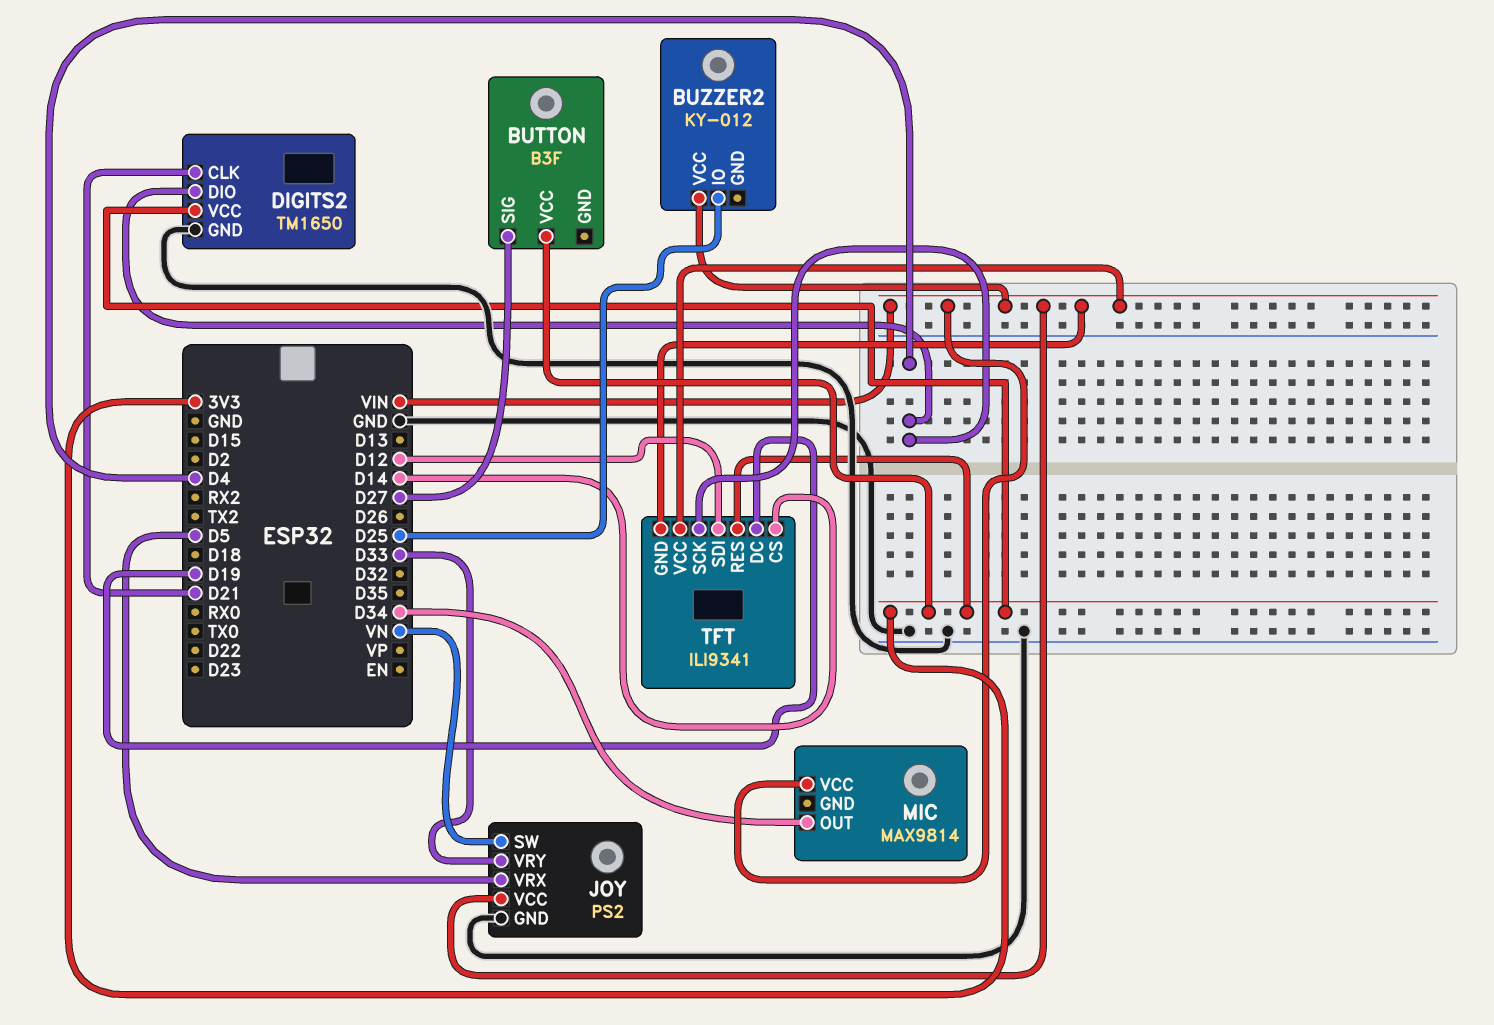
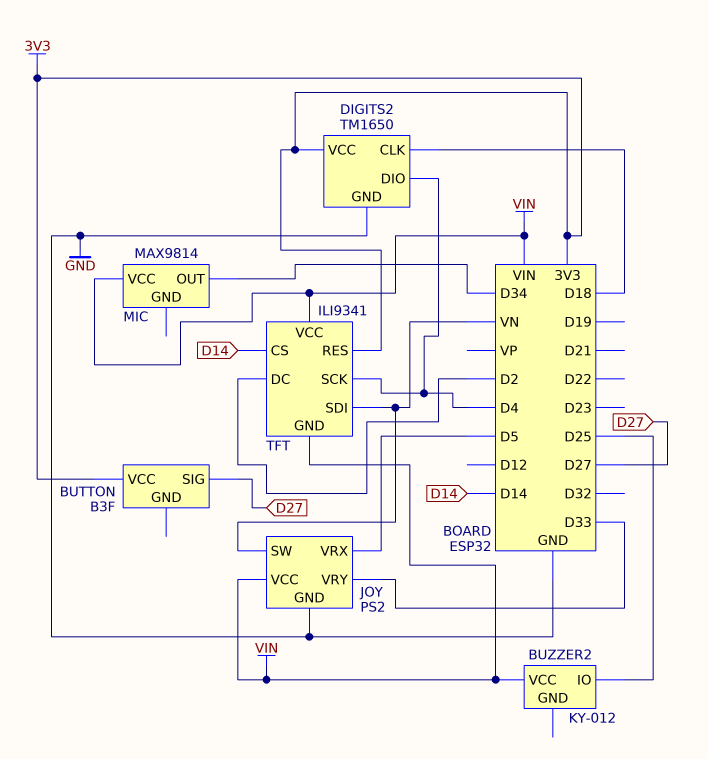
DIGITS2 pin CLK: D21 -> D18
TFT pin DC: D19 -> D2
TFT pin SDI: D12 -> VN

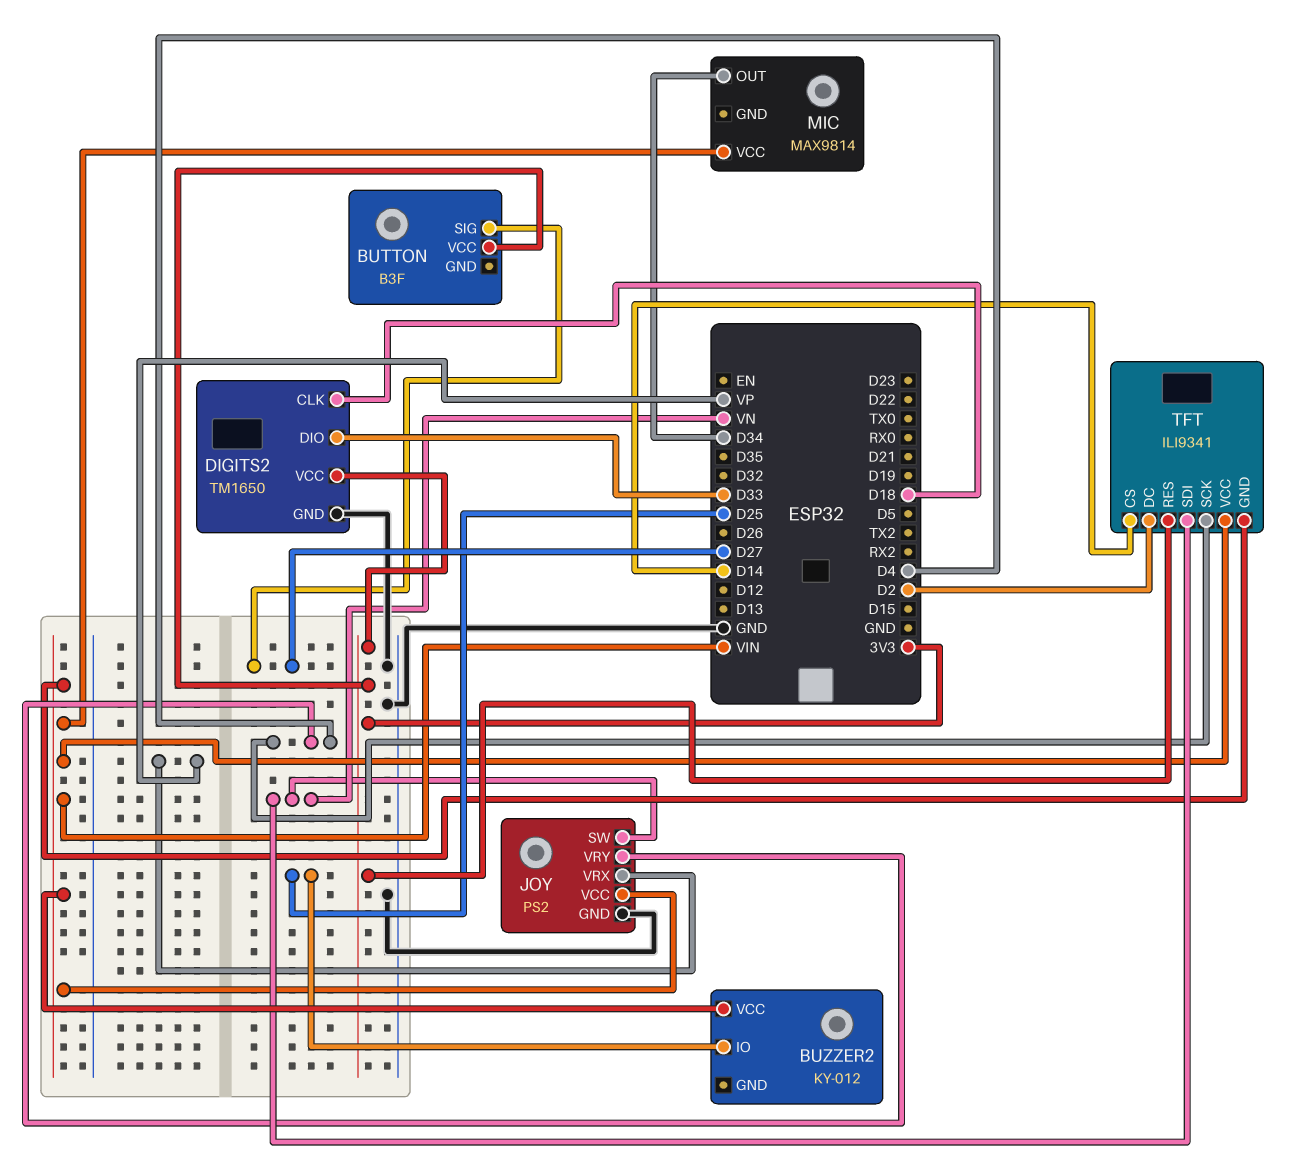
DIGITS2 pin DIO: D4 -> D33
JOY pin VRX: D5 -> VP
JOY pin VRY: D33 -> D4

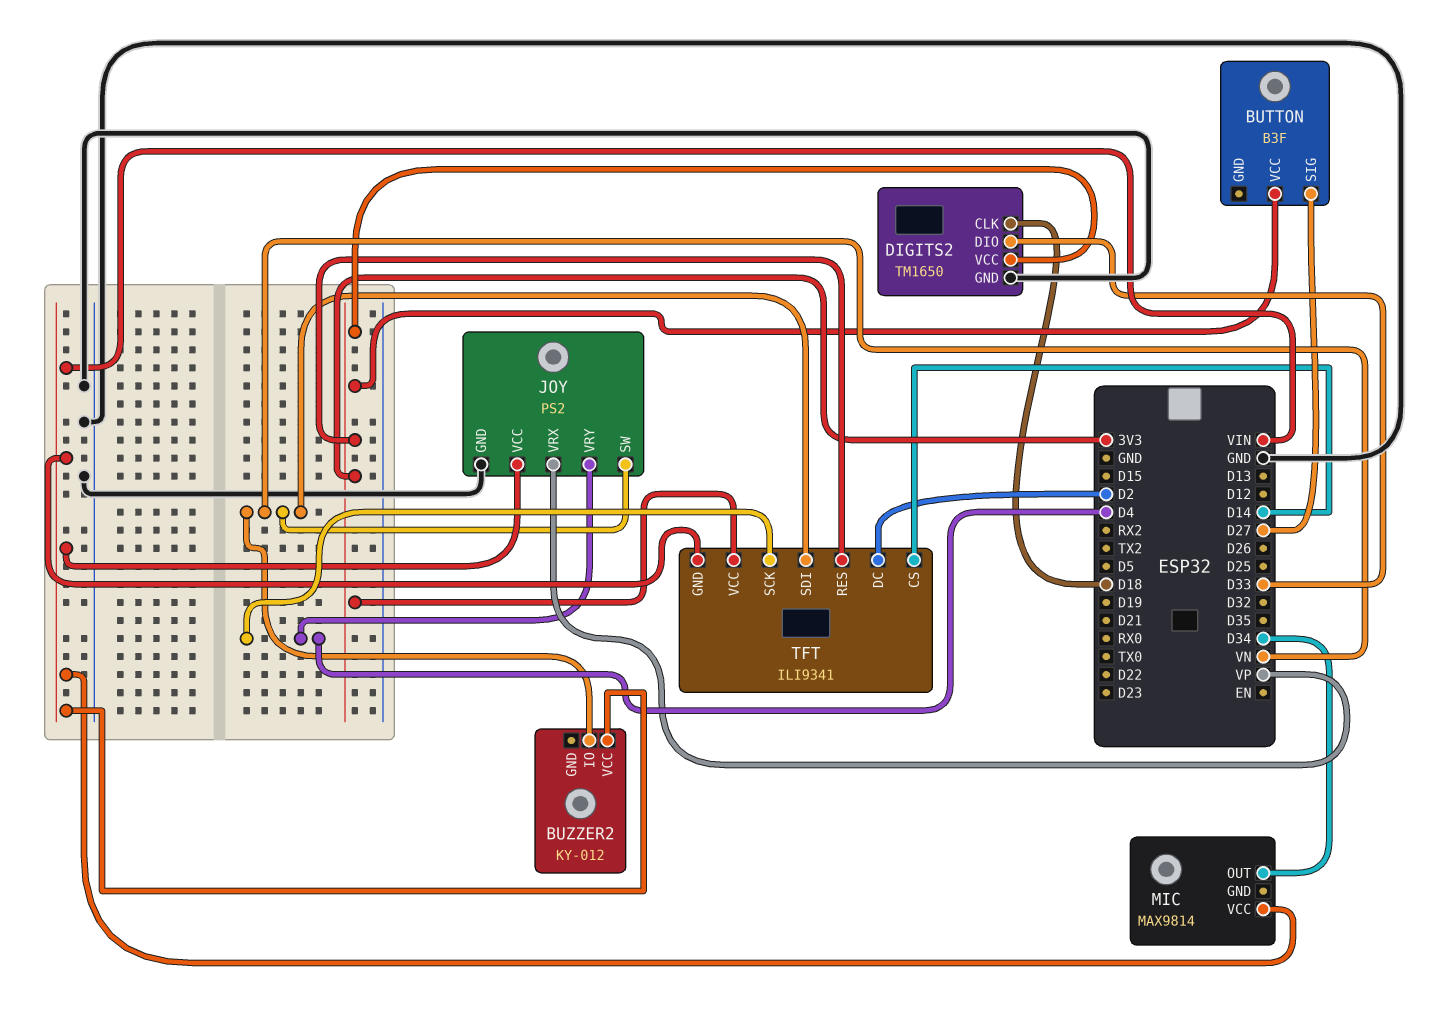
BUZZER2 pin IO: D25 -> VN
TFT pin VCC: VIN -> 3V3

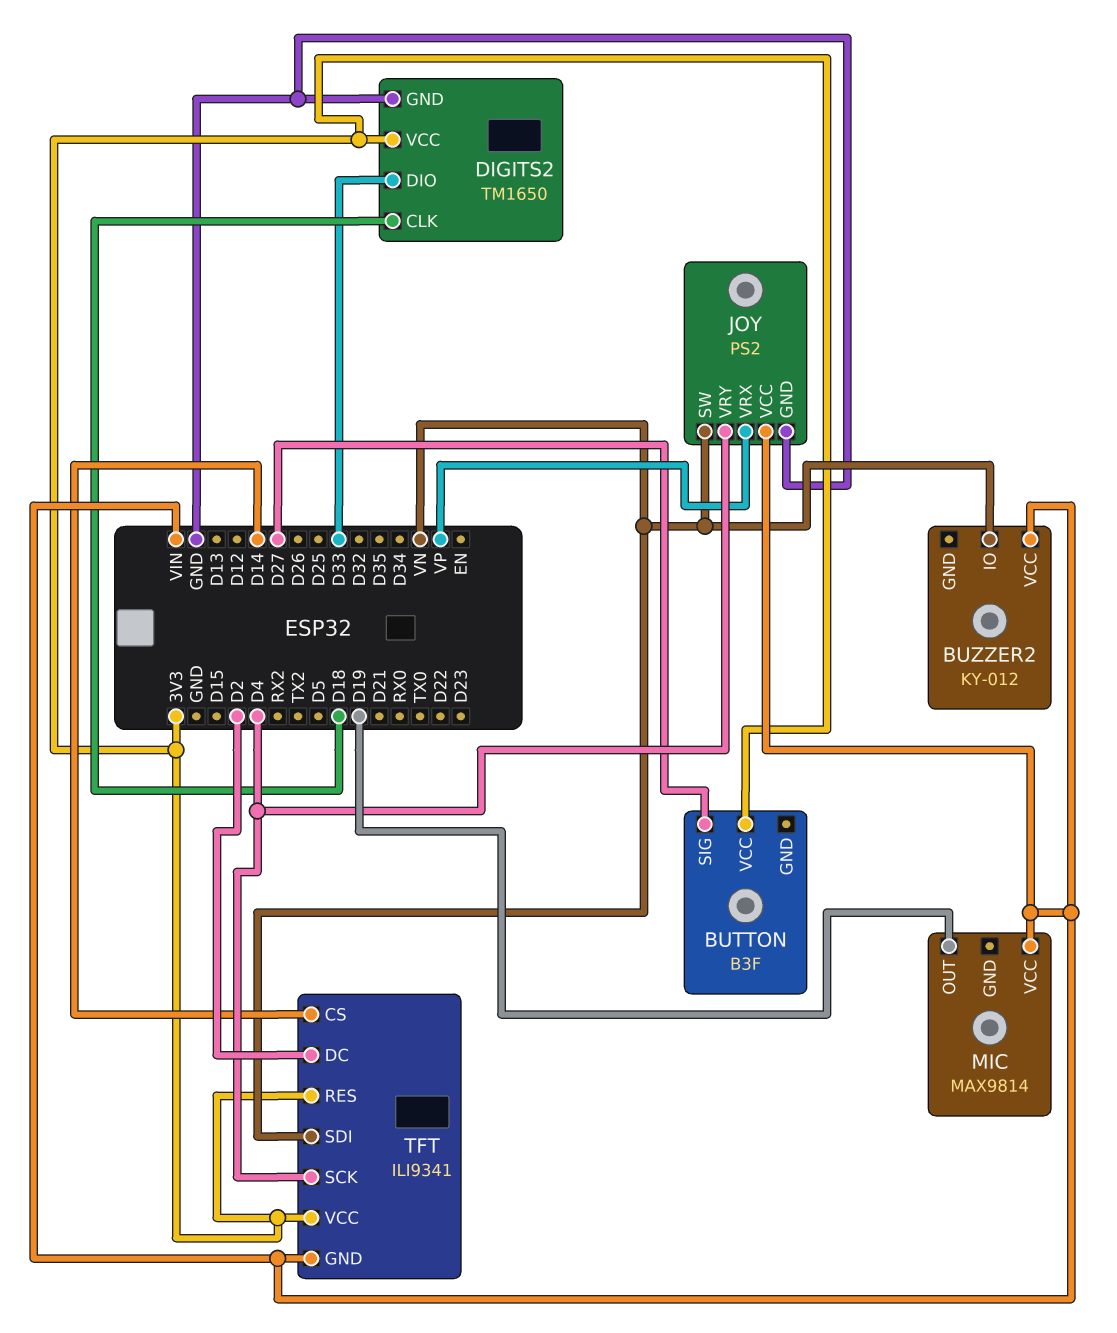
MIC pin OUT: D34 -> D19

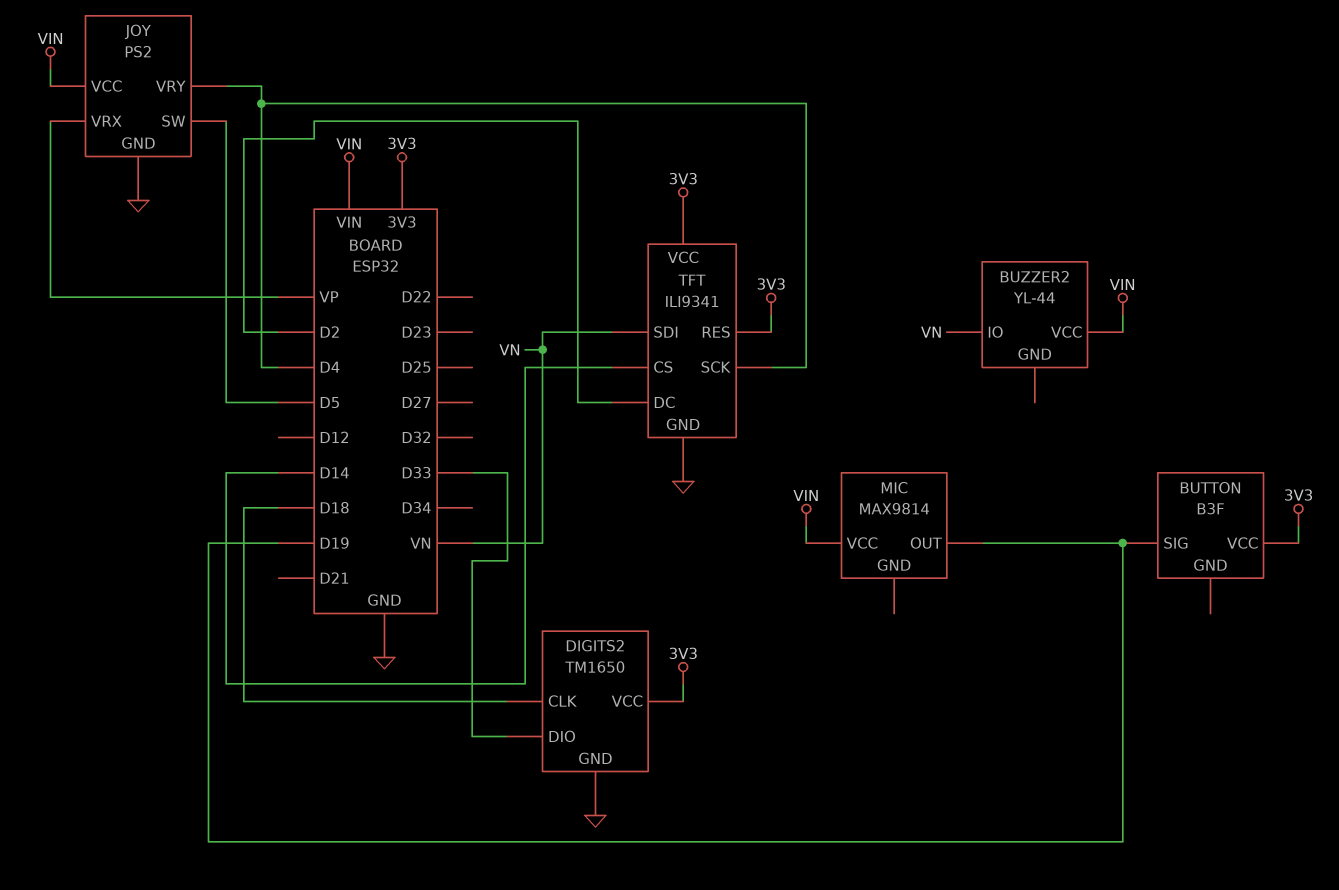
BUTTON pin SIG: D27 -> D19
BUZZER2: KY-012 -> YL-44
JOY pin SW: VN -> D5
TFT pin GND: VIN -> GND

